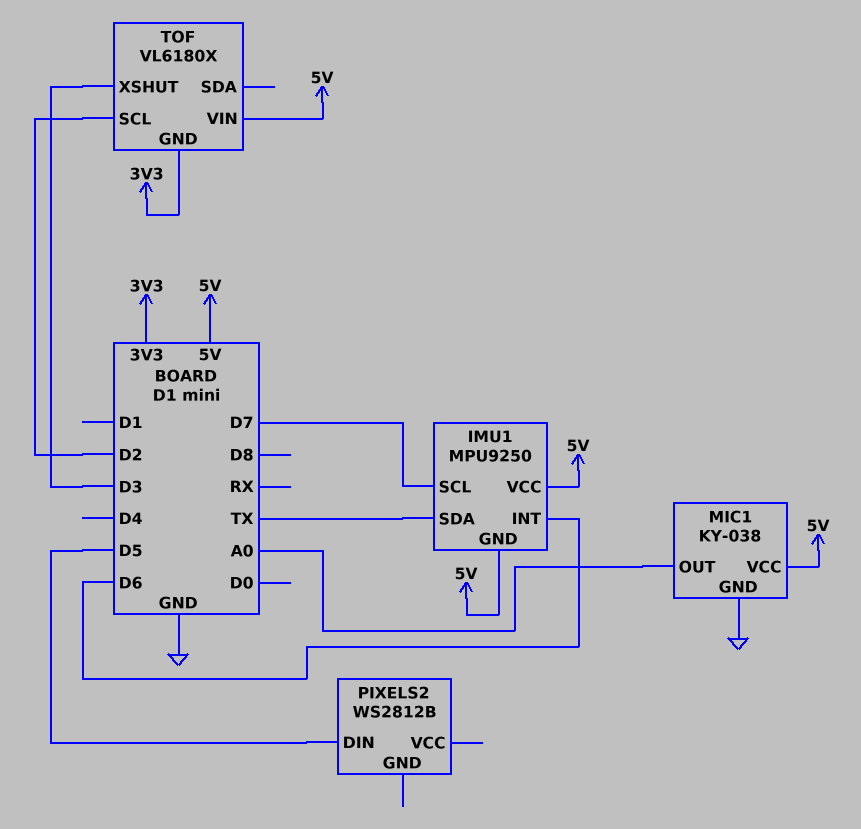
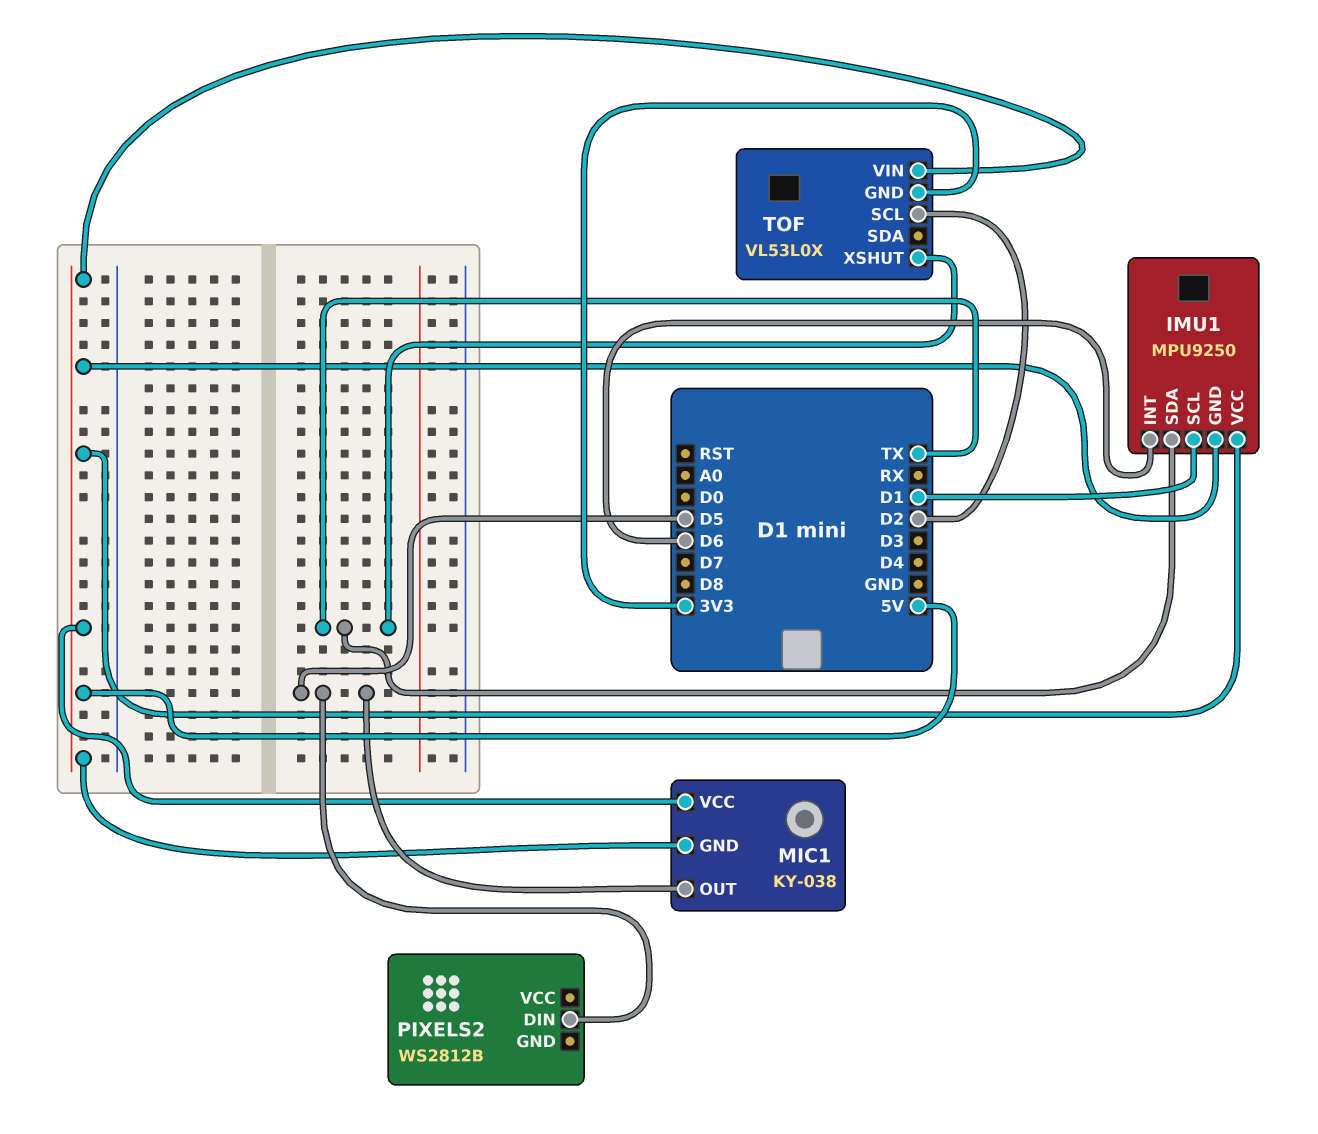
IMU1 pin SCL: D7 -> D1
MIC1 pin GND: GND -> 5V
MIC1 pin OUT: A0 -> D5
TOF: VL6180X -> VL53L0X
TOF pin XSHUT: D3 -> TX

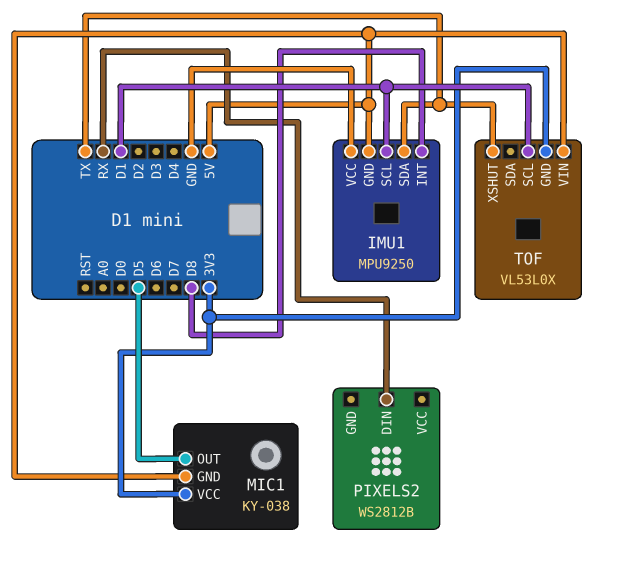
IMU1 pin INT: D6 -> D8
IMU1 pin VCC: 5V -> GND
MIC1 pin VCC: 5V -> 3V3
PIXELS2 pin DIN: D5 -> RX
TOF pin SCL: D2 -> D1

